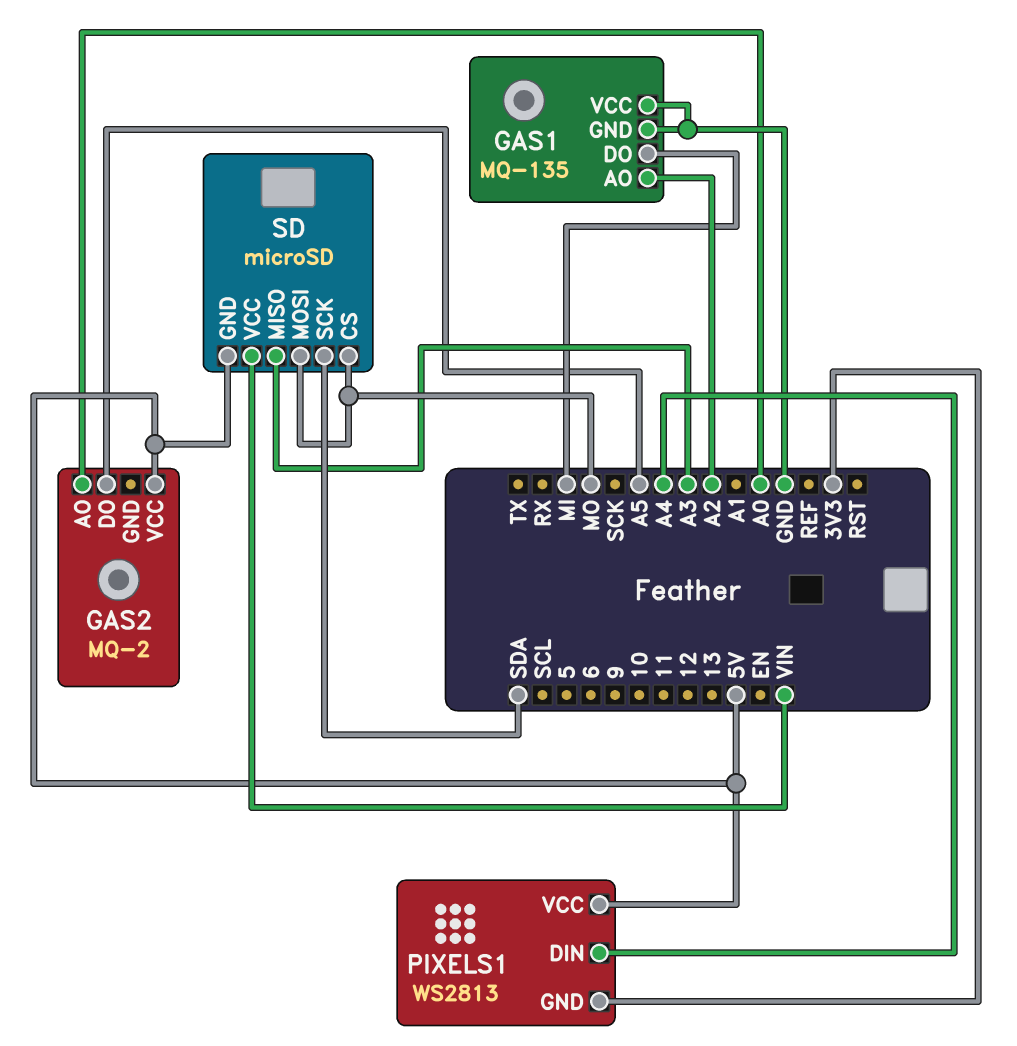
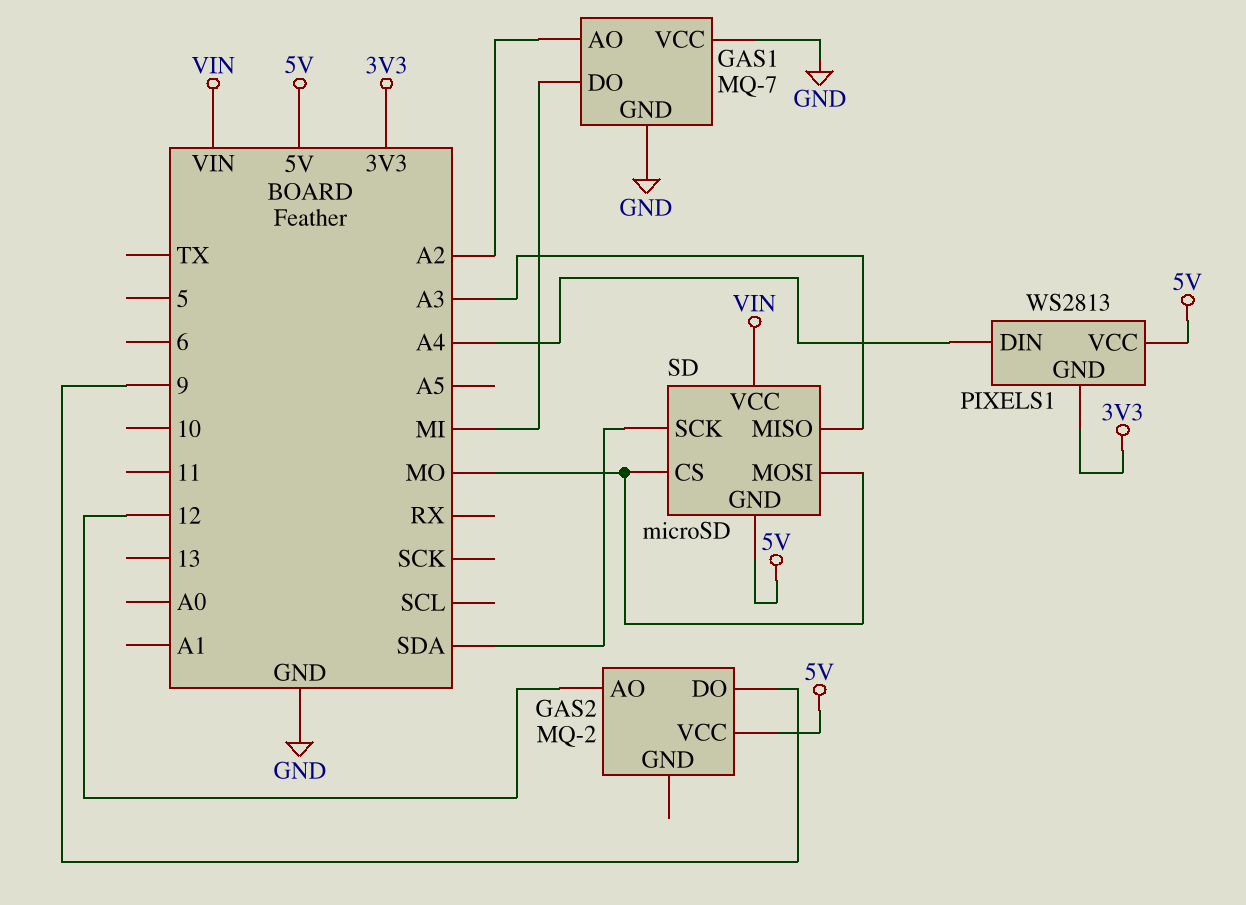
GAS1: MQ-135 -> MQ-7
GAS2 pin AO: A0 -> 12
GAS2 pin DO: A5 -> 9

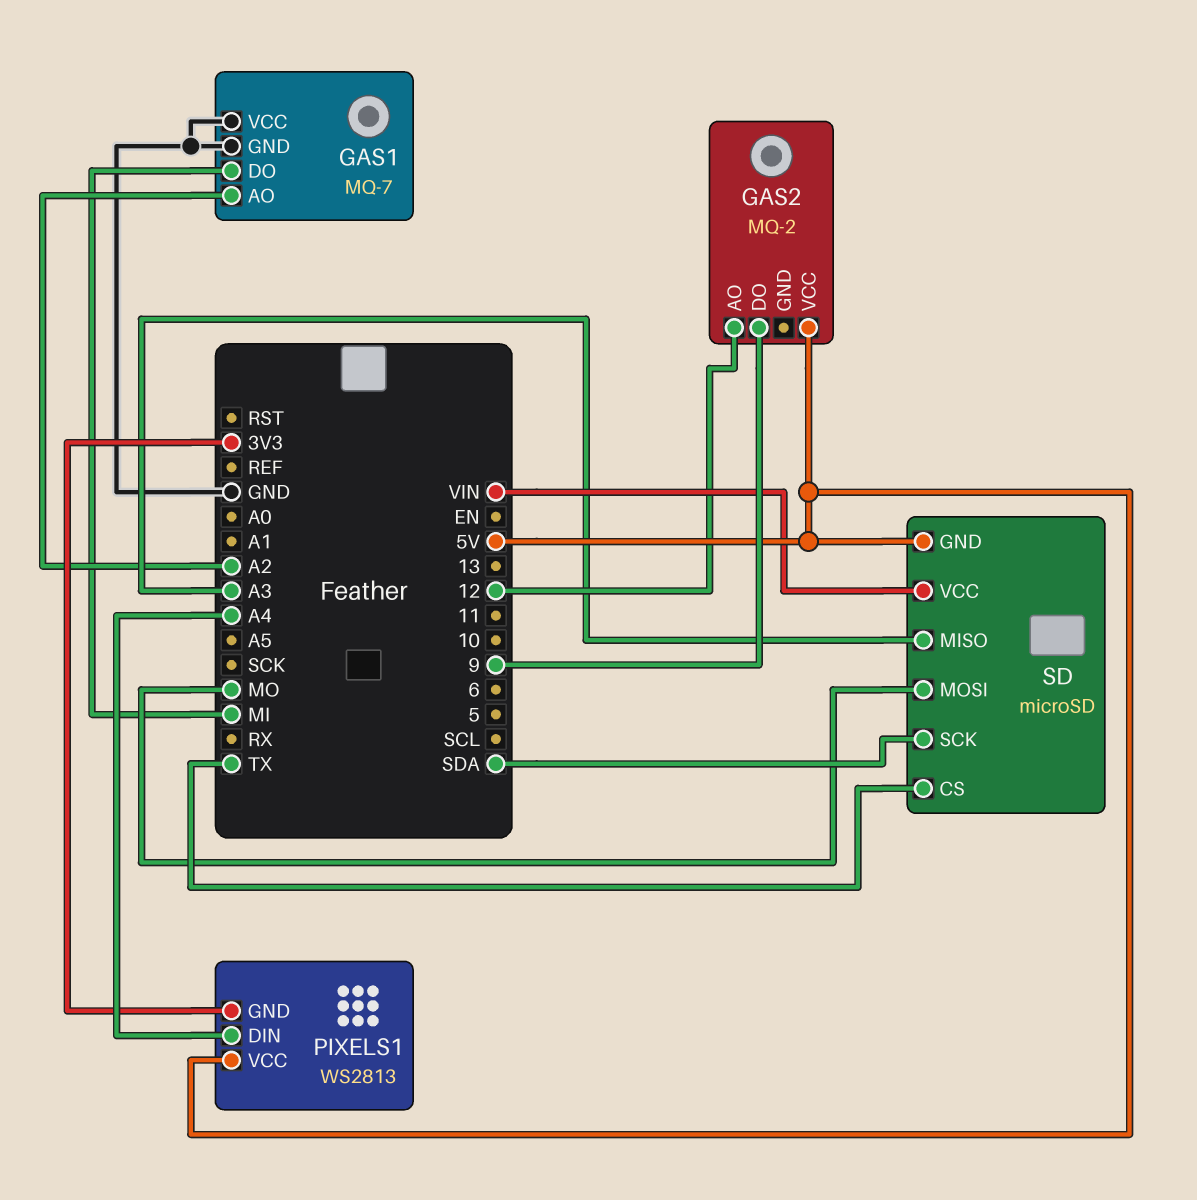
SD pin CS: MO -> TX

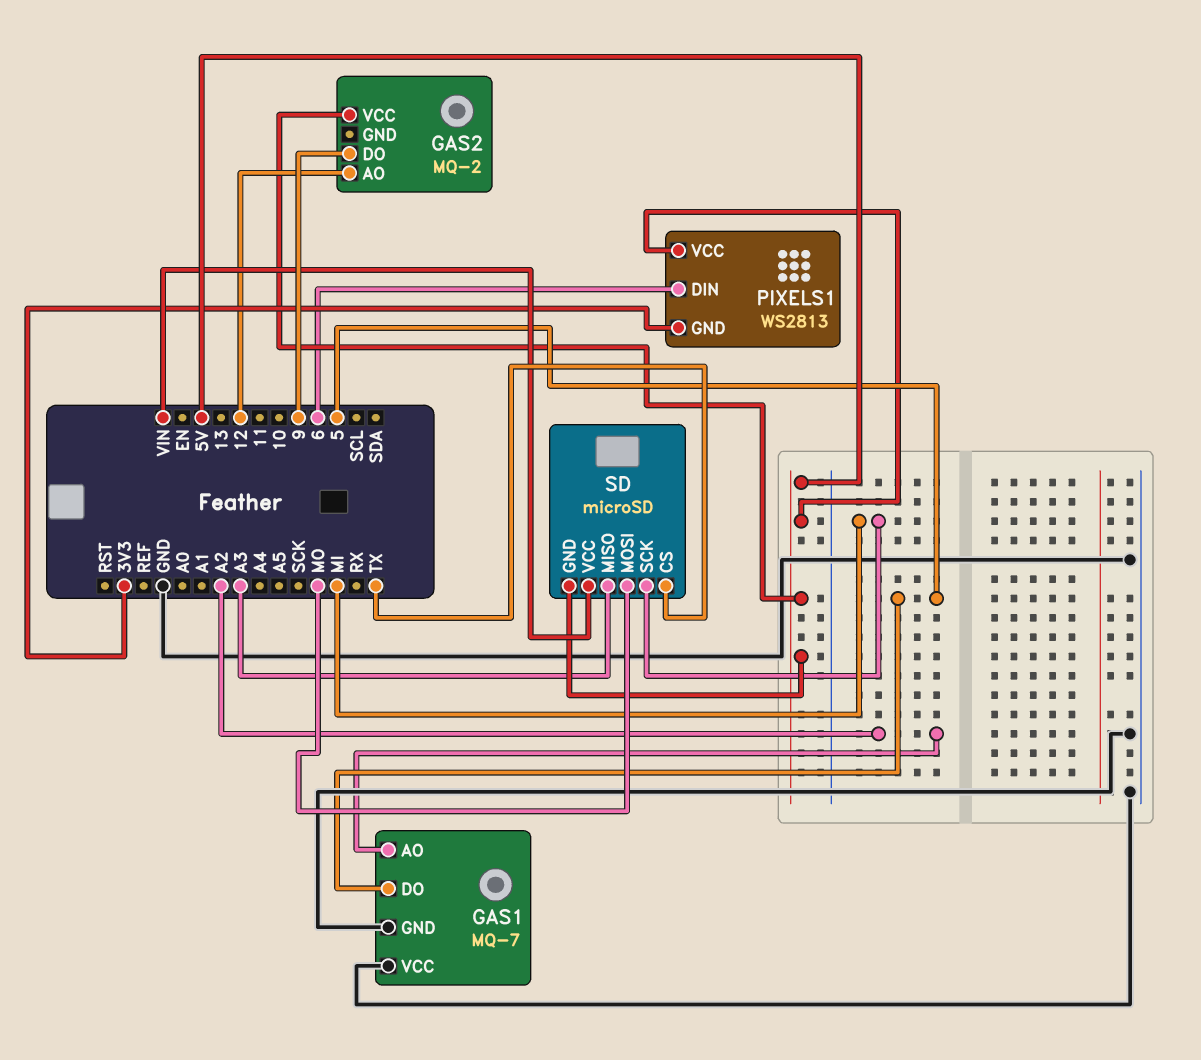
GAS1 pin DO: MI -> 5
PIXELS1 pin DIN: A4 -> 6
SD pin SCK: SDA -> MI

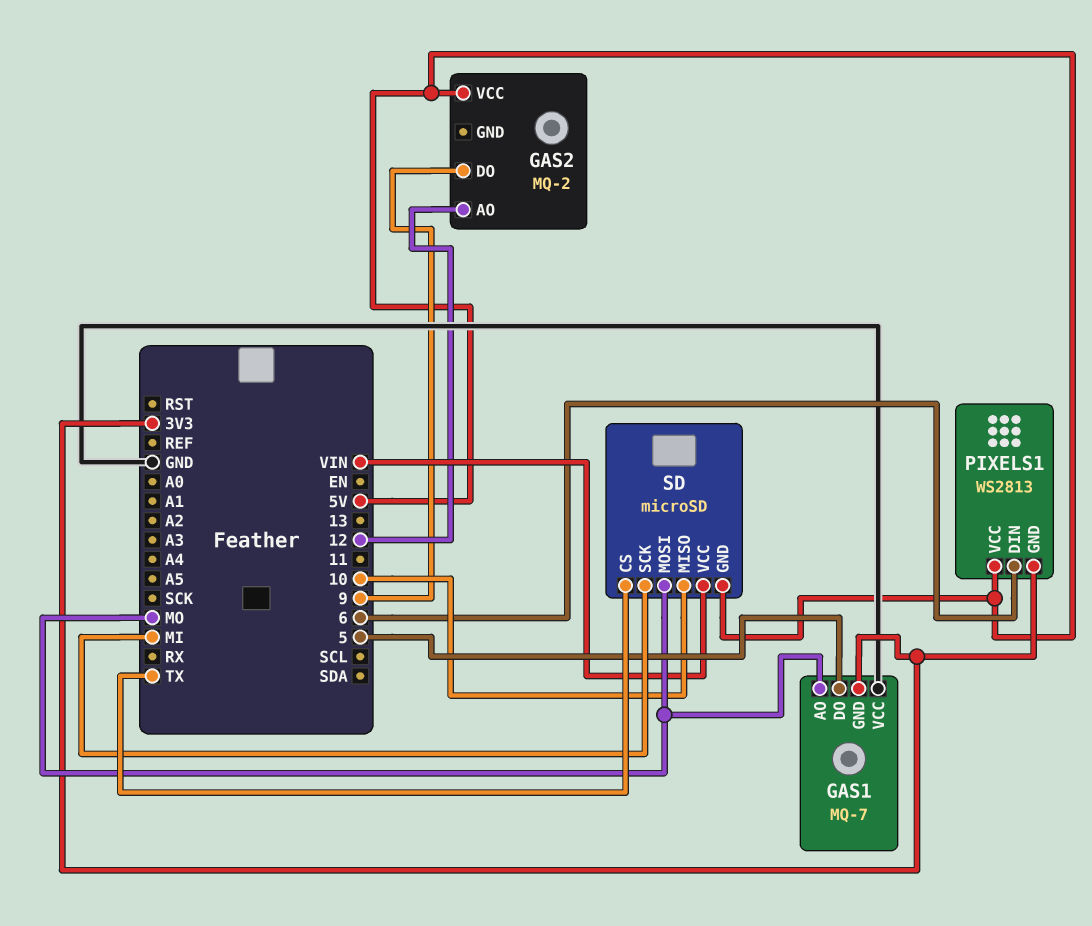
GAS1 pin AO: A2 -> MO
GAS1 pin GND: GND -> 3V3
SD pin MISO: A3 -> 10

